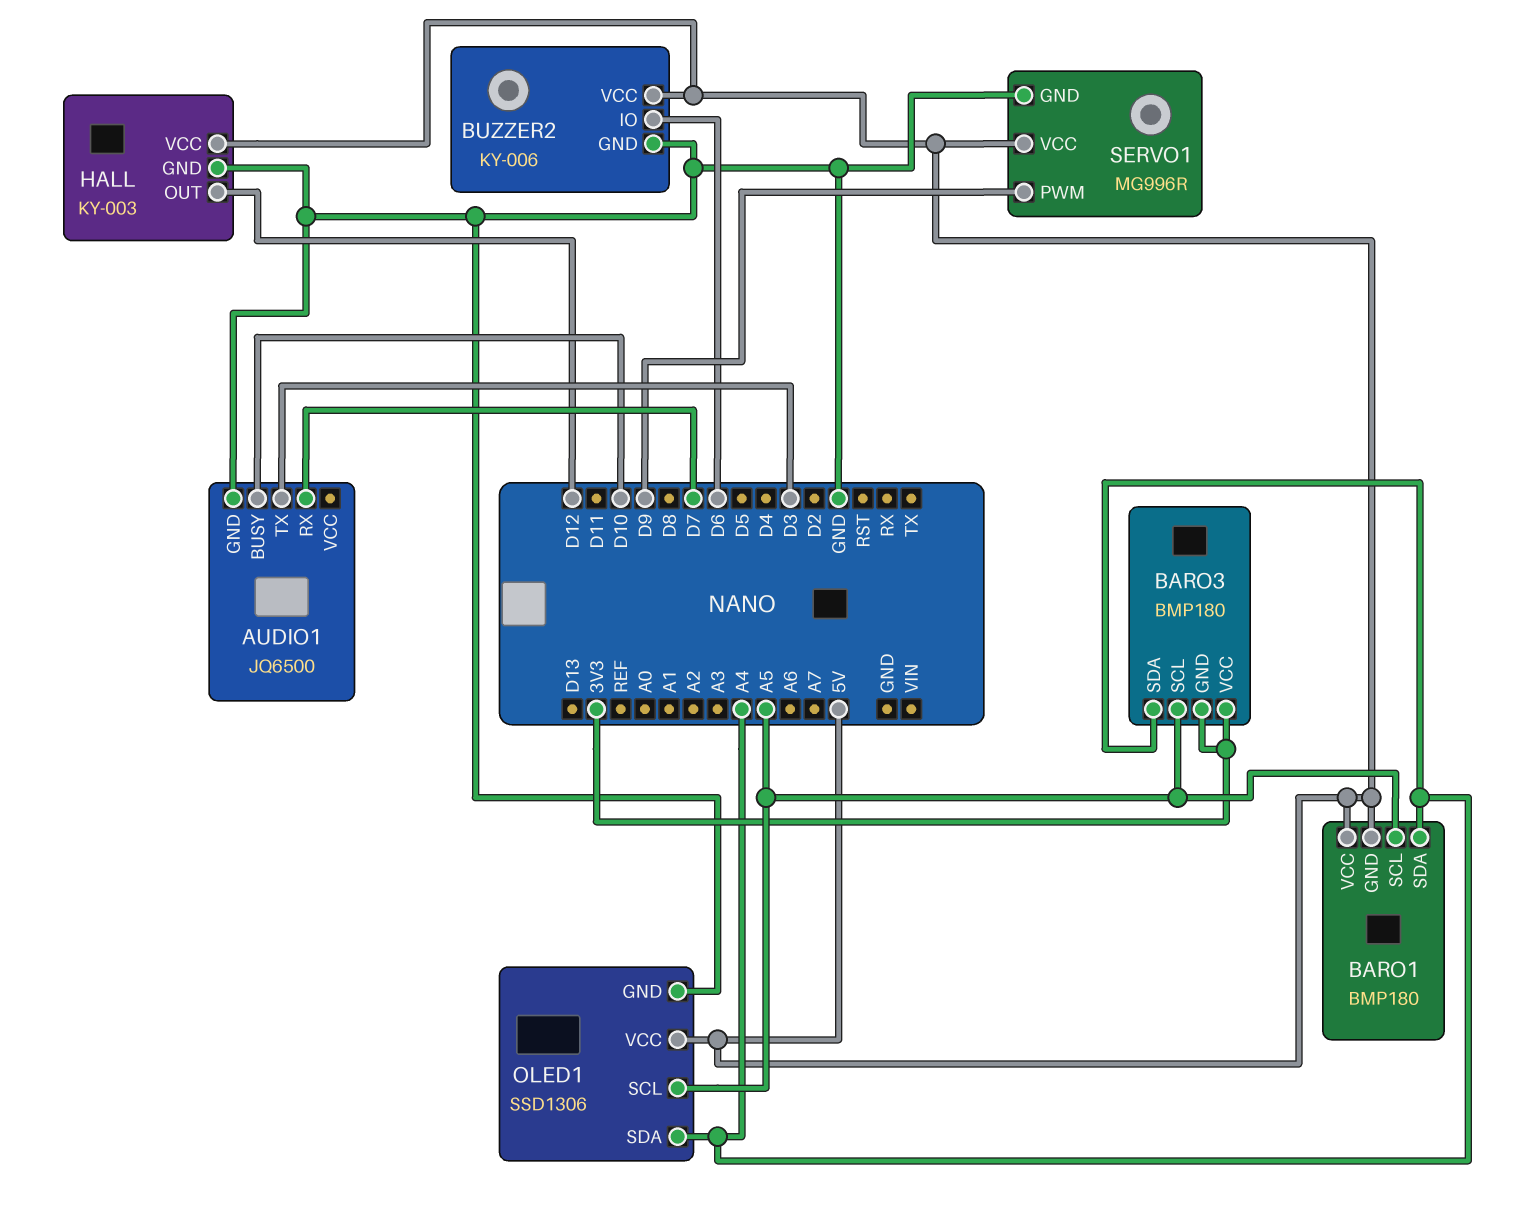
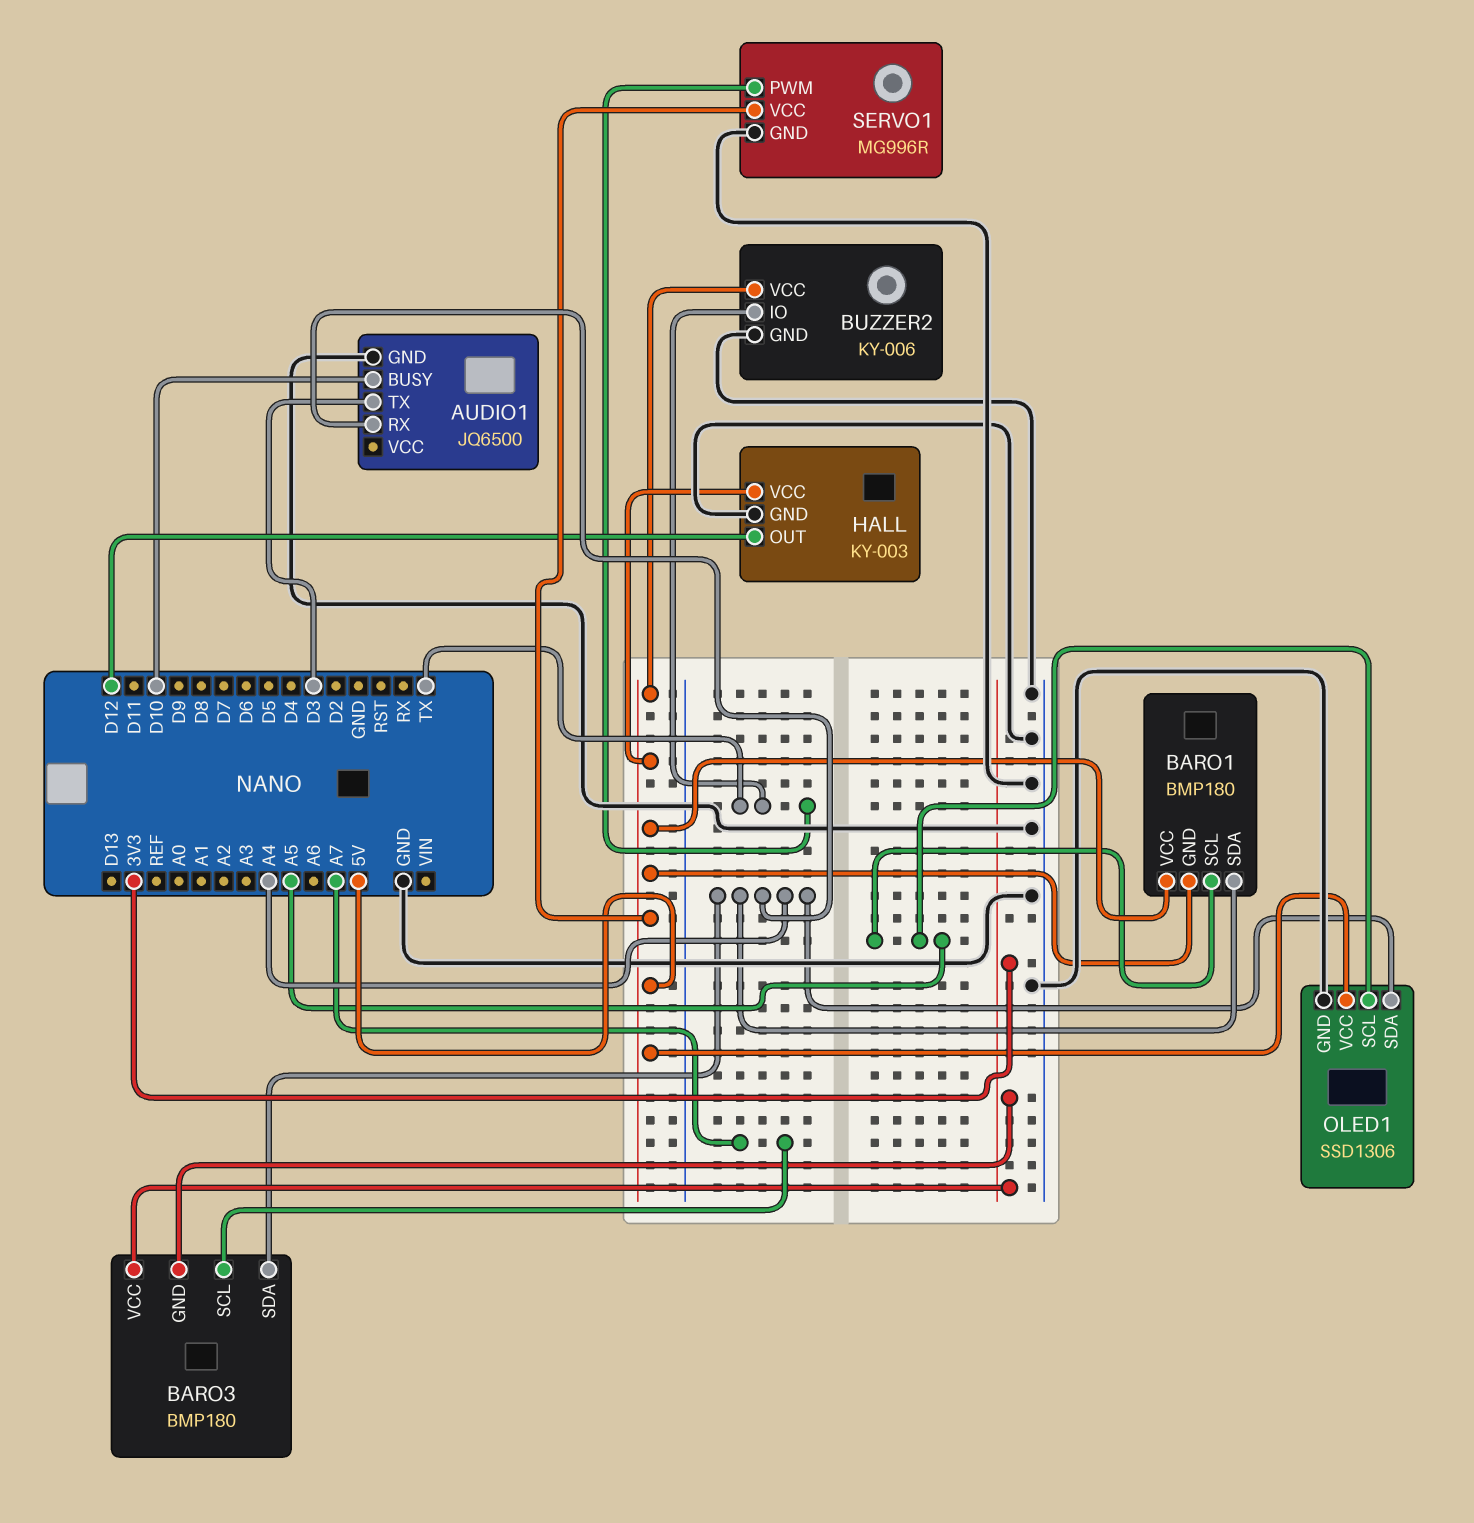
AUDIO1 pin RX: D7 -> A4
BARO3 pin SCL: A5 -> A7
BUZZER2 pin IO: D6 -> TX
SERVO1 pin PWM: D9 -> TX

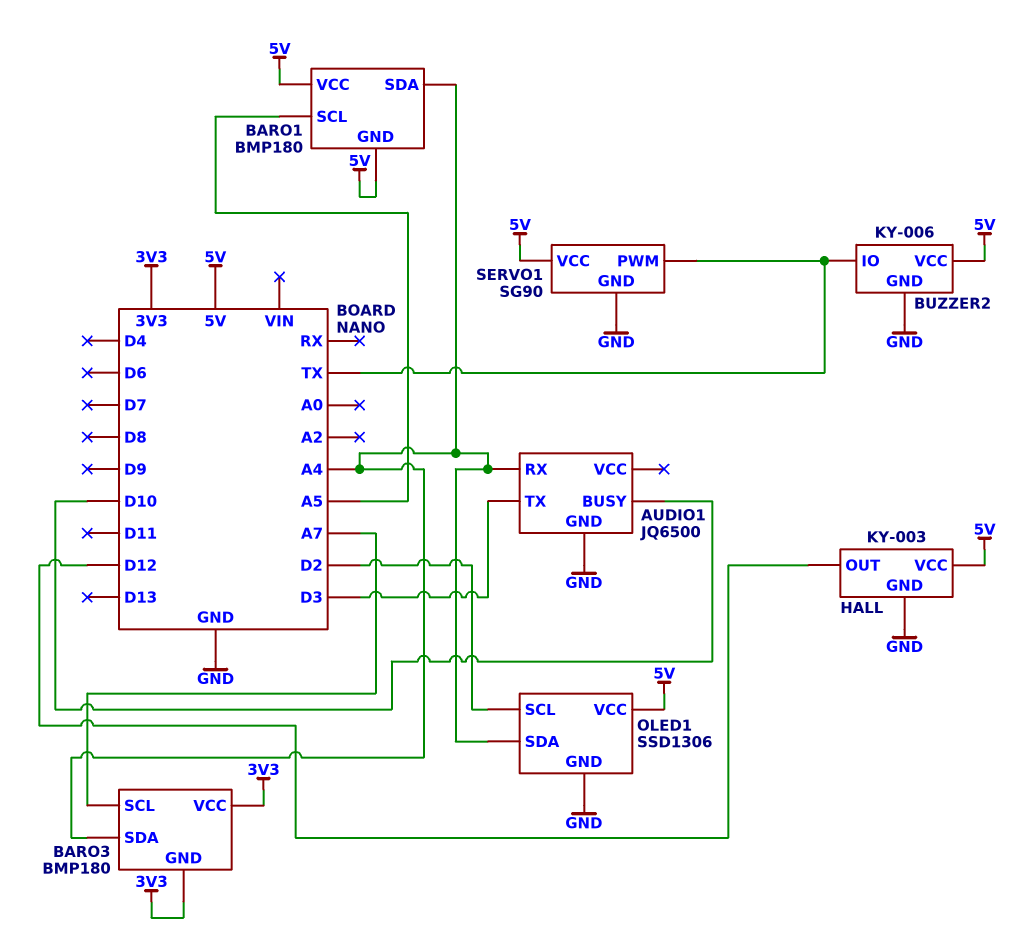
OLED1 pin SCL: A5 -> D2
SERVO1: MG996R -> SG90

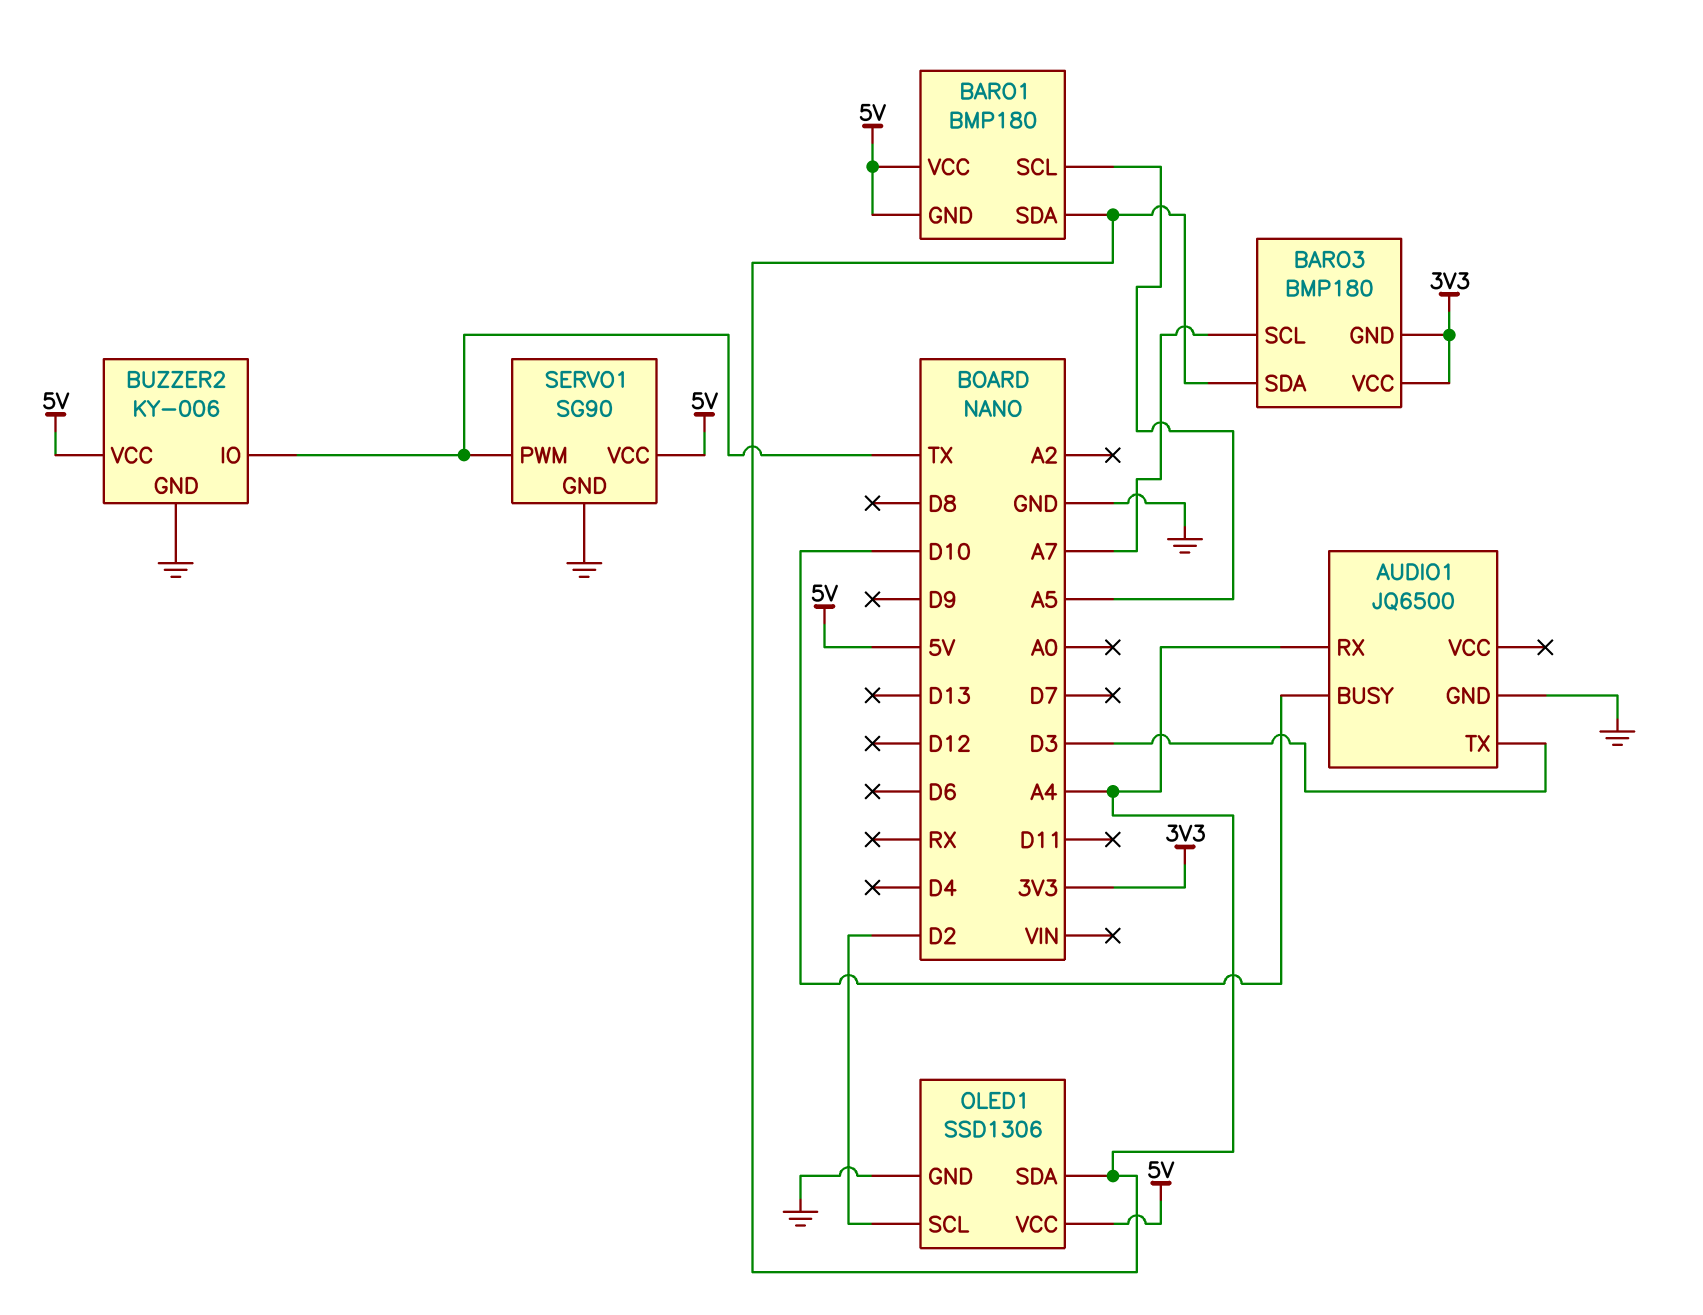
HALL: KY-003 -> none
HALL pin GND: GND -> none
HALL pin OUT: D12 -> none
HALL pin VCC: 5V -> none

